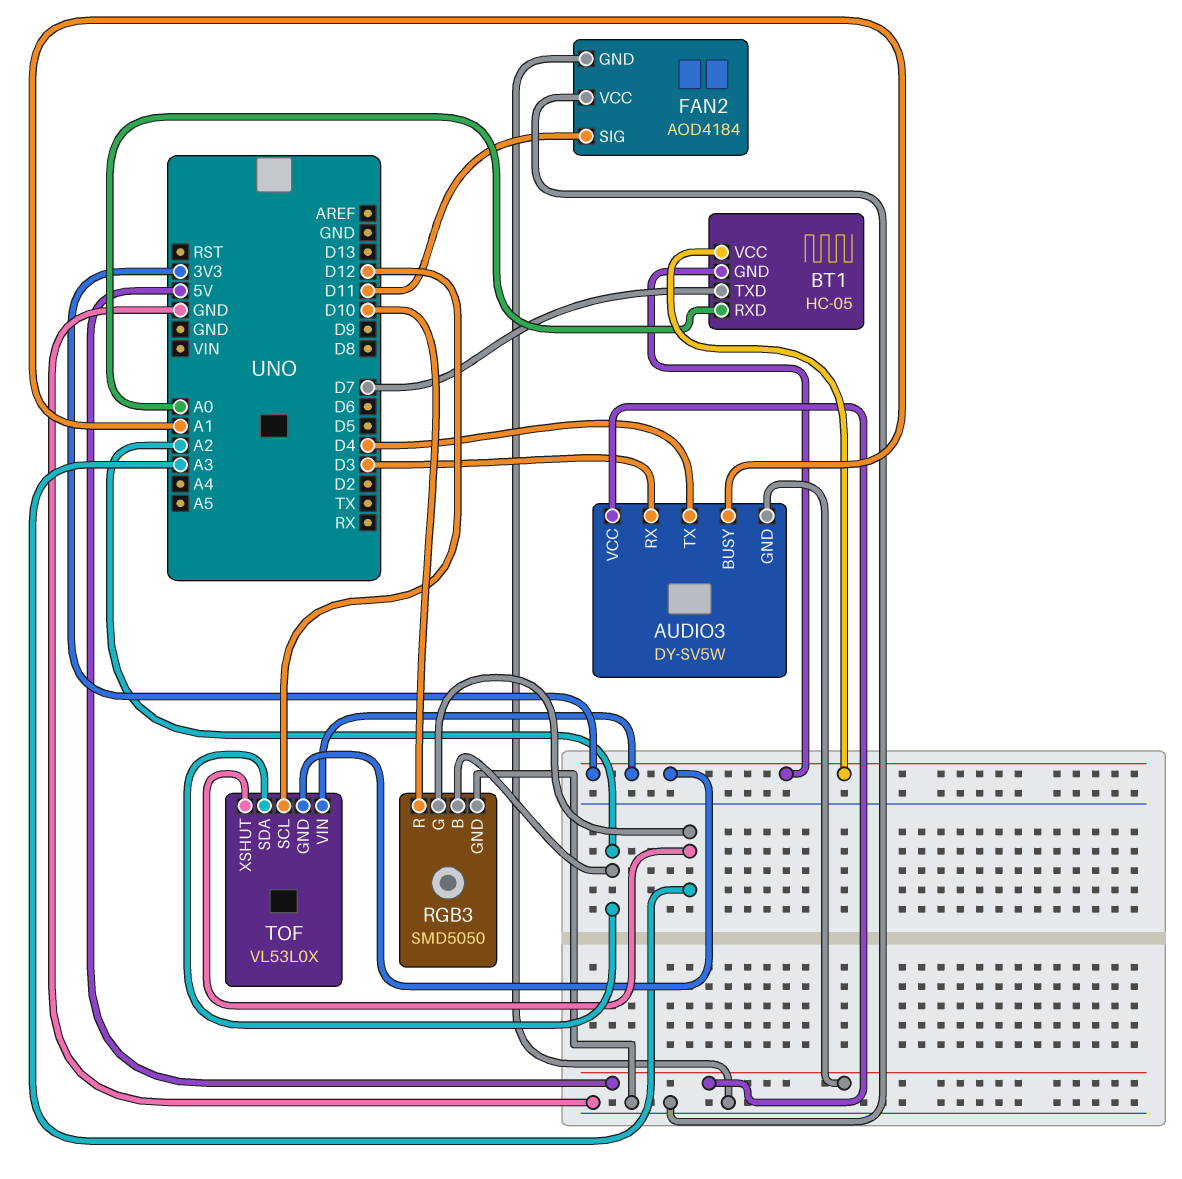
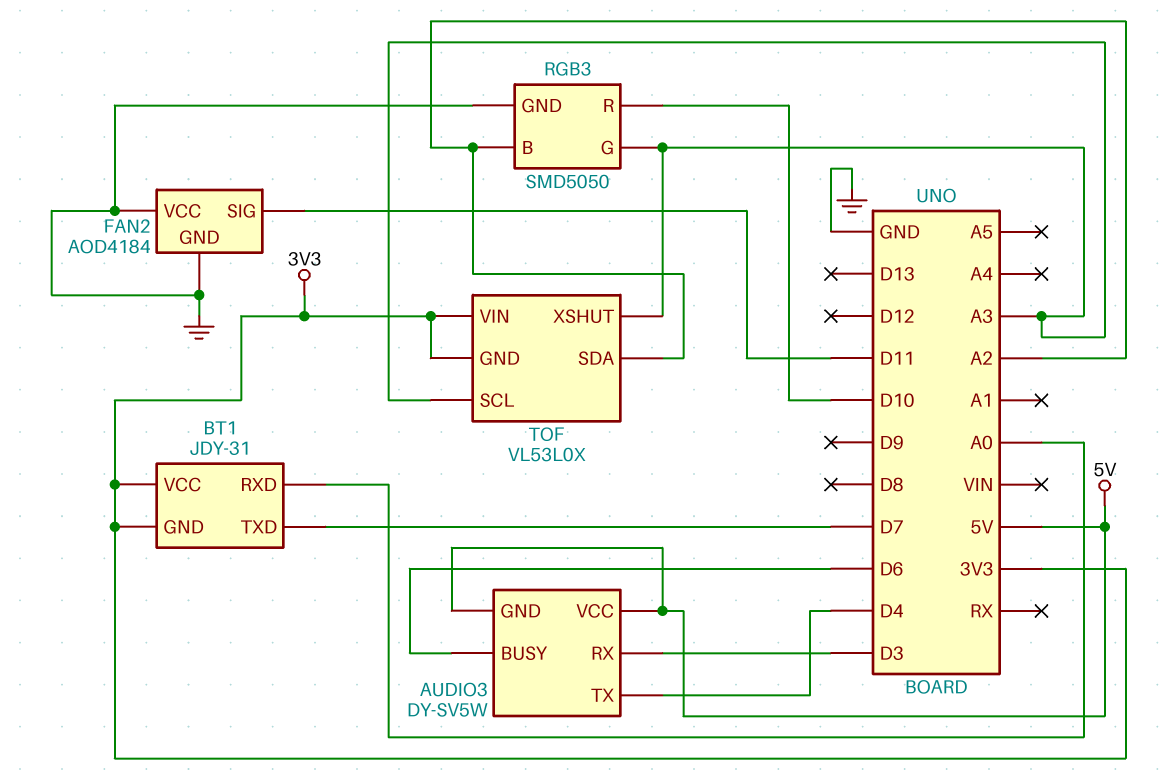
AUDIO3 pin BUSY: A1 -> D6
BT1: HC-05 -> JDY-31
TOF pin SCL: D12 -> A3

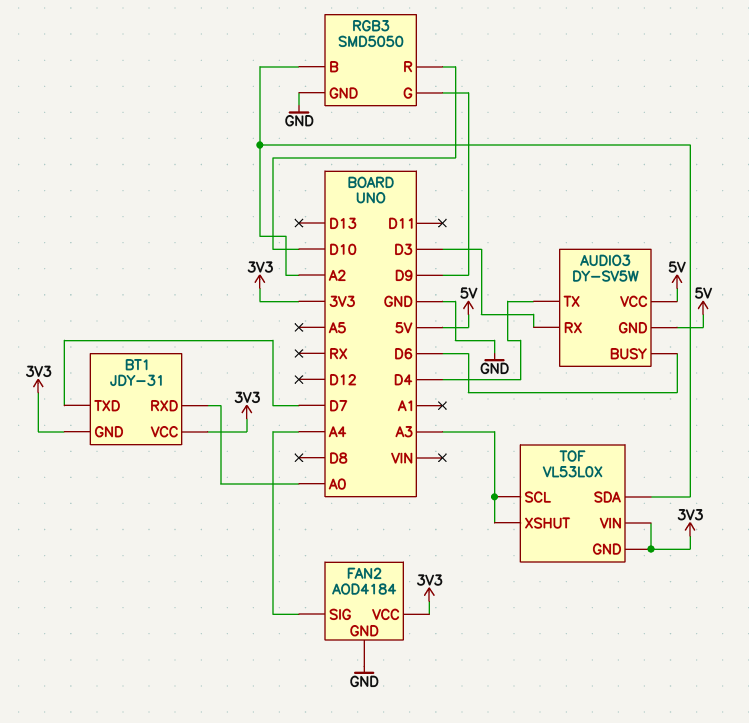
FAN2 pin SIG: D11 -> A4
FAN2 pin VCC: GND -> 3V3
RGB3 pin G: A3 -> D9

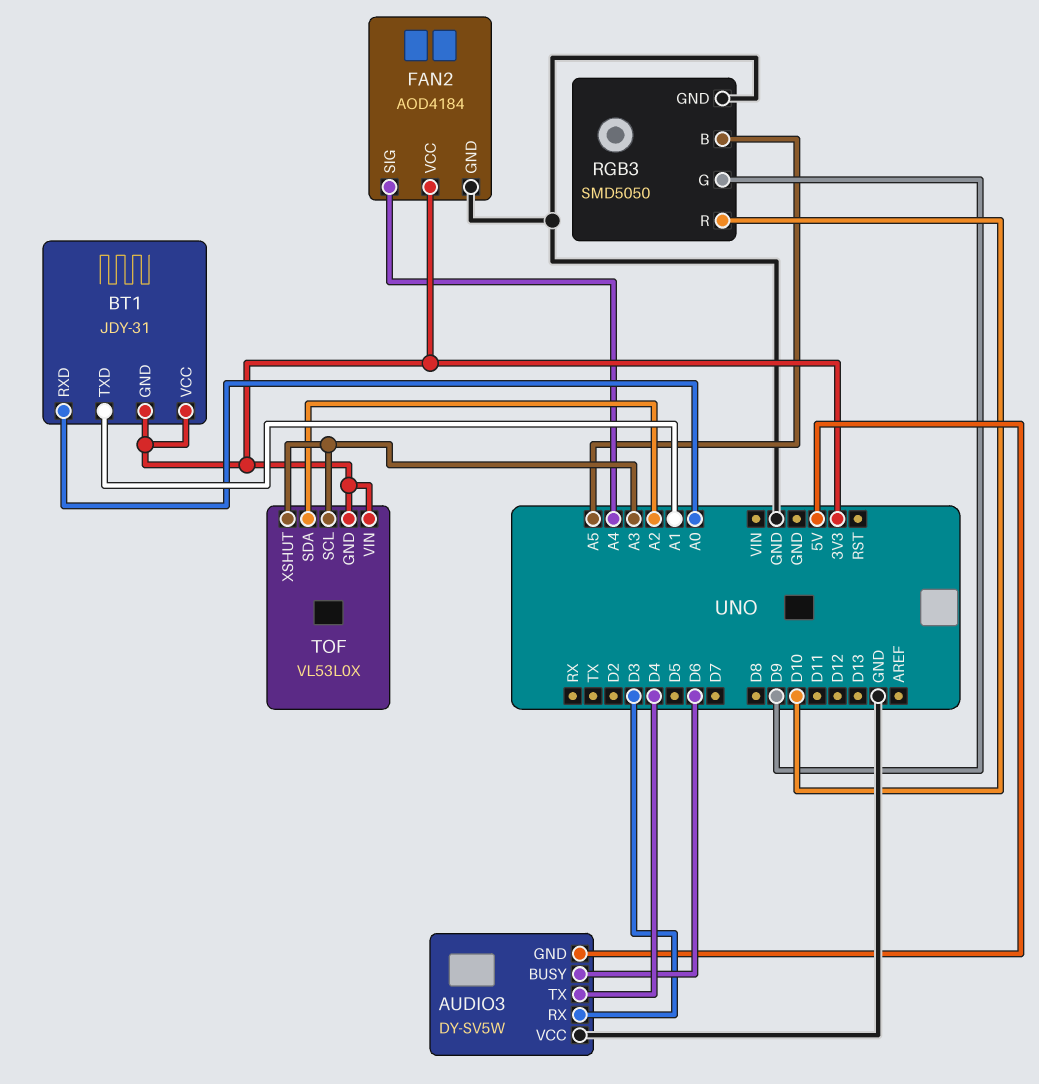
AUDIO3 pin VCC: 5V -> GND
BT1 pin TXD: D7 -> A1
RGB3 pin B: A2 -> A5

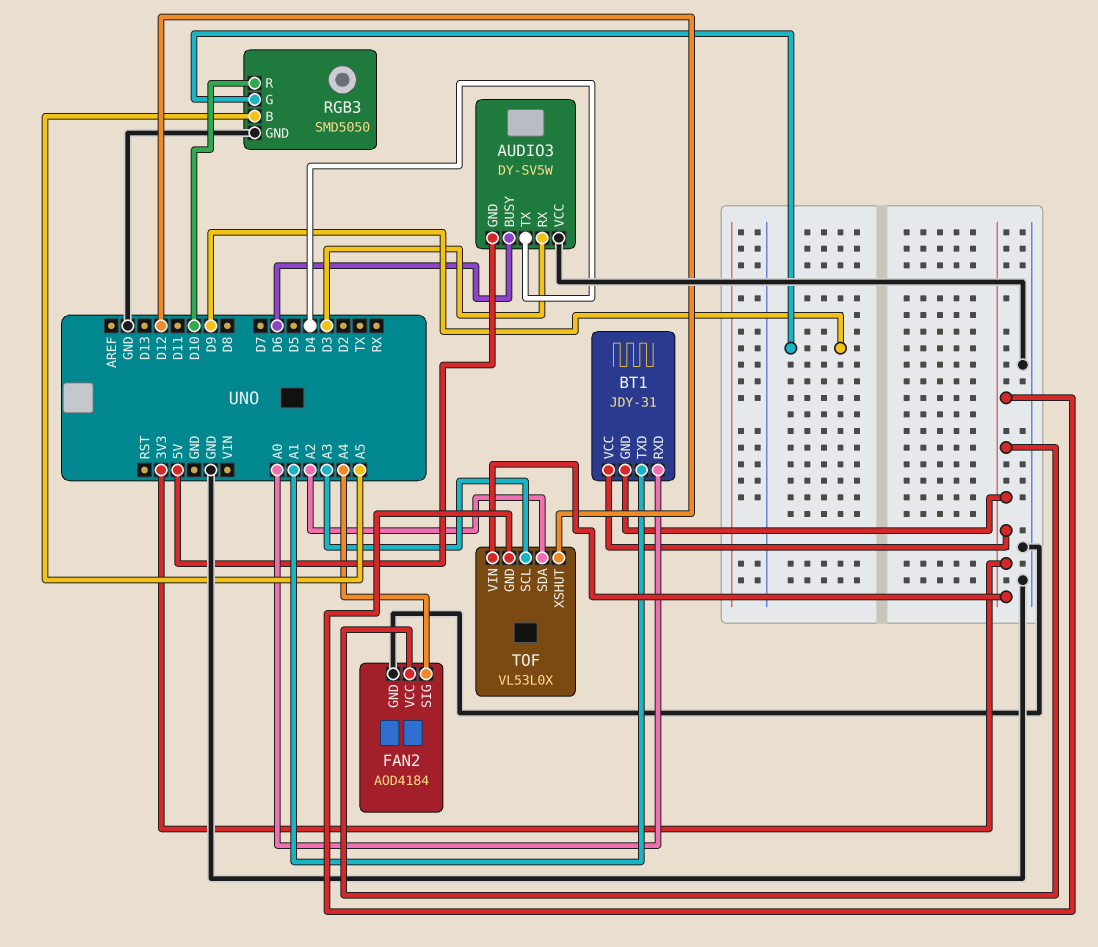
TOF pin XSHUT: A3 -> D12

